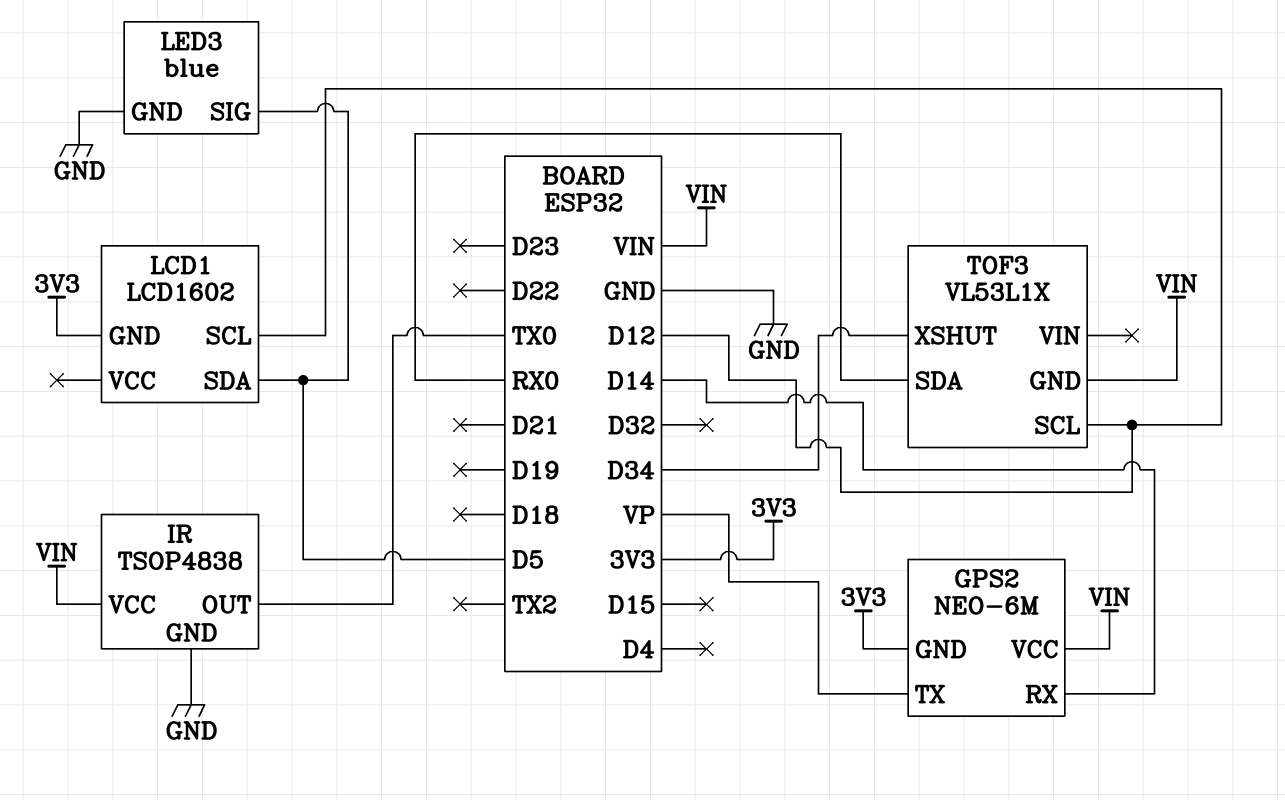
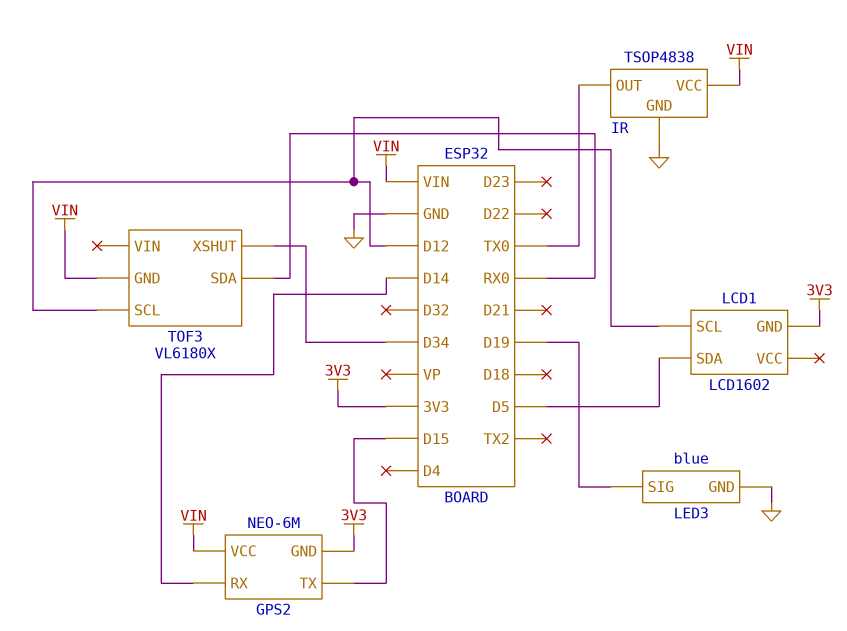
GPS2 pin TX: VP -> D15
LED3 pin SIG: D5 -> D19
TOF3: VL53L1X -> VL6180X

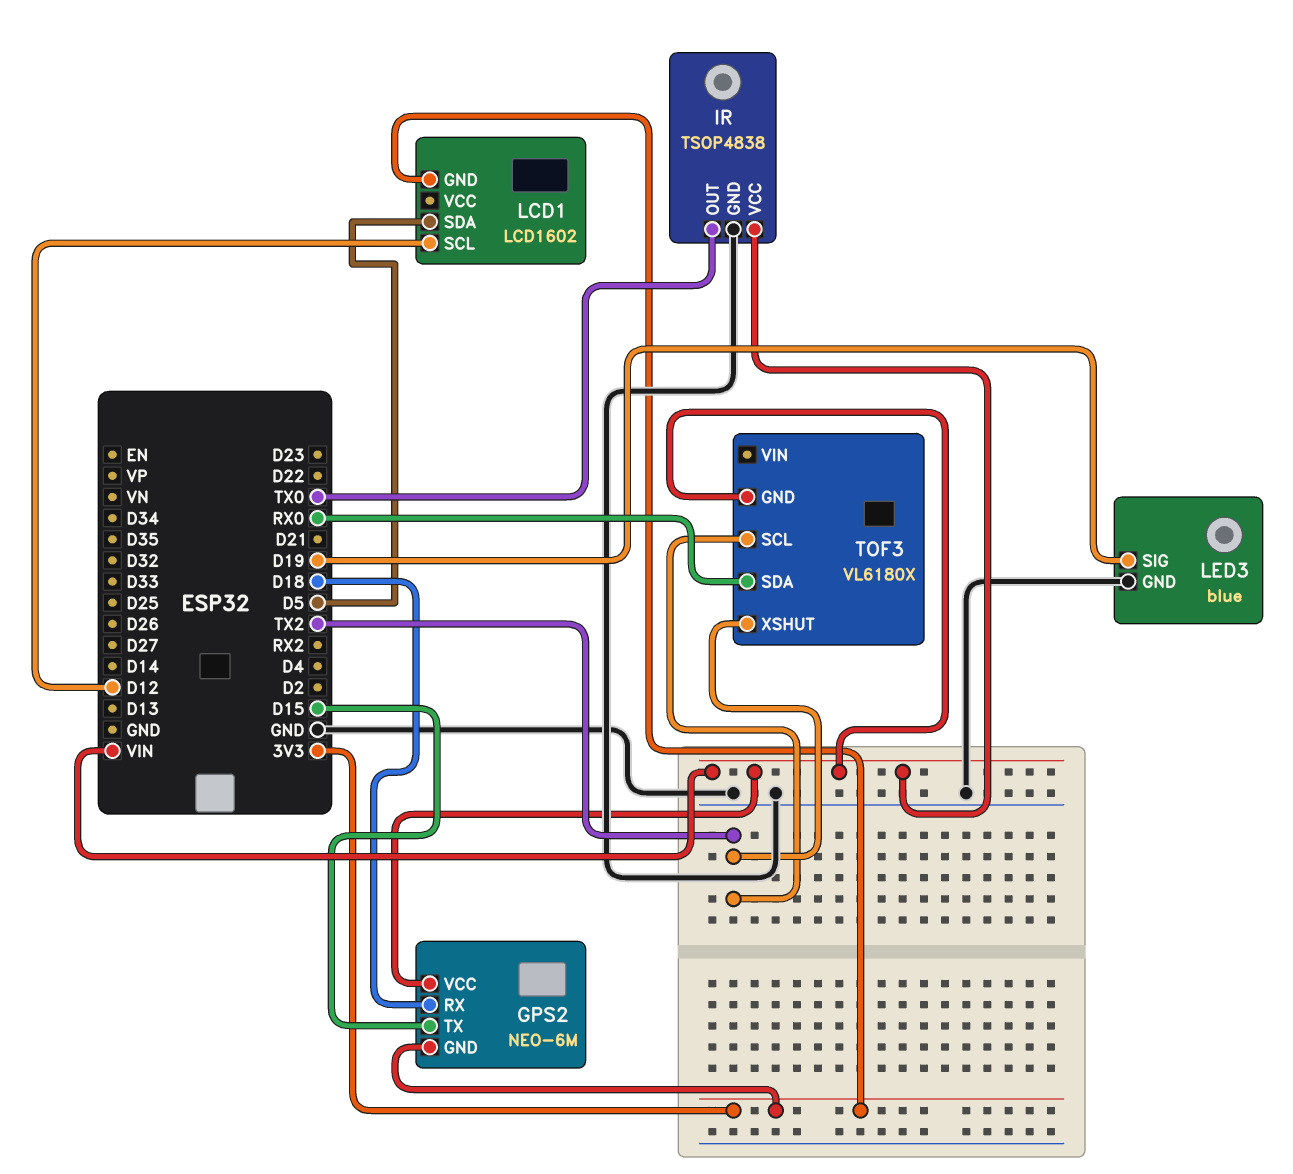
GPS2 pin RX: D14 -> D18
TOF3 pin SCL: D12 -> TX2
TOF3 pin XSHUT: D34 -> TX2

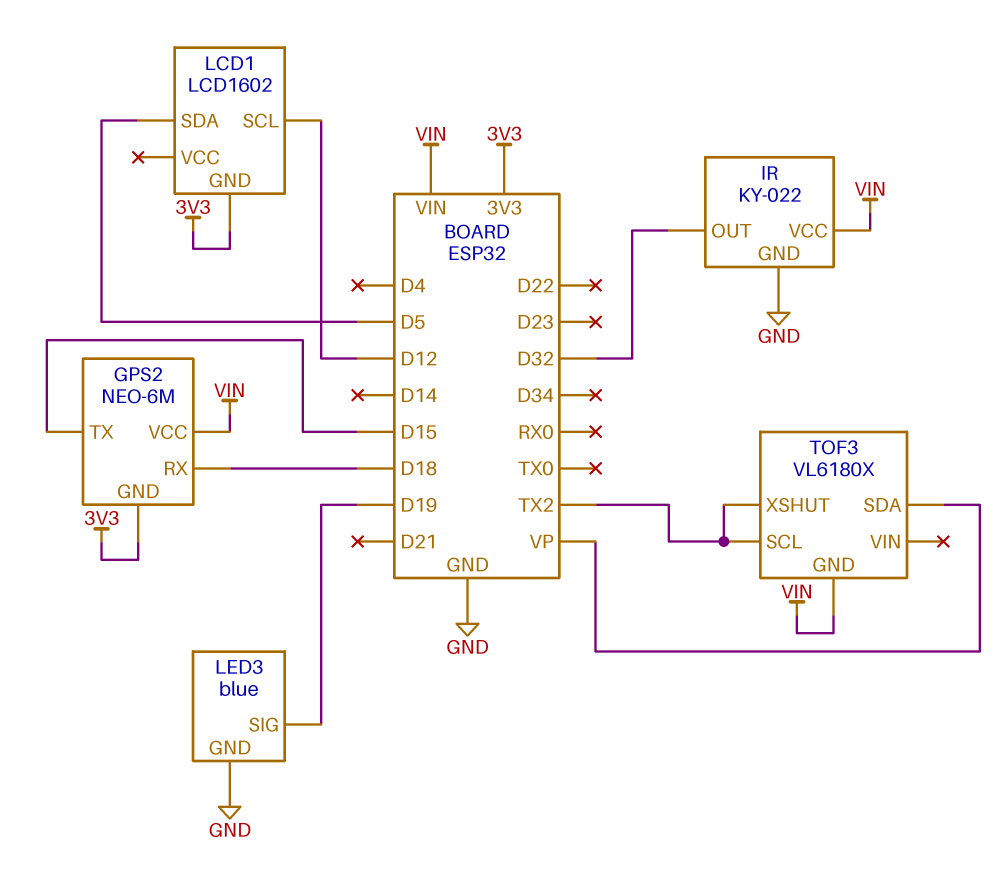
IR: TSOP4838 -> KY-022
IR pin OUT: TX0 -> D32
TOF3 pin SDA: RX0 -> VP

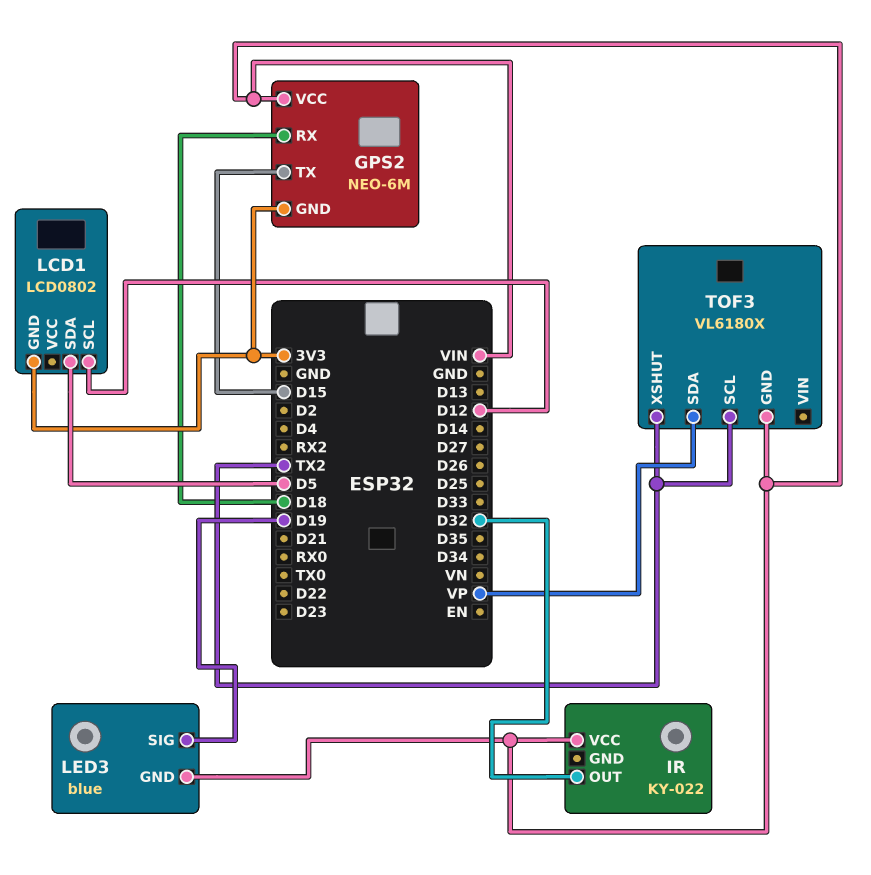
IR pin GND: GND -> none
LCD1: LCD1602 -> LCD0802
LED3 pin GND: GND -> VIN

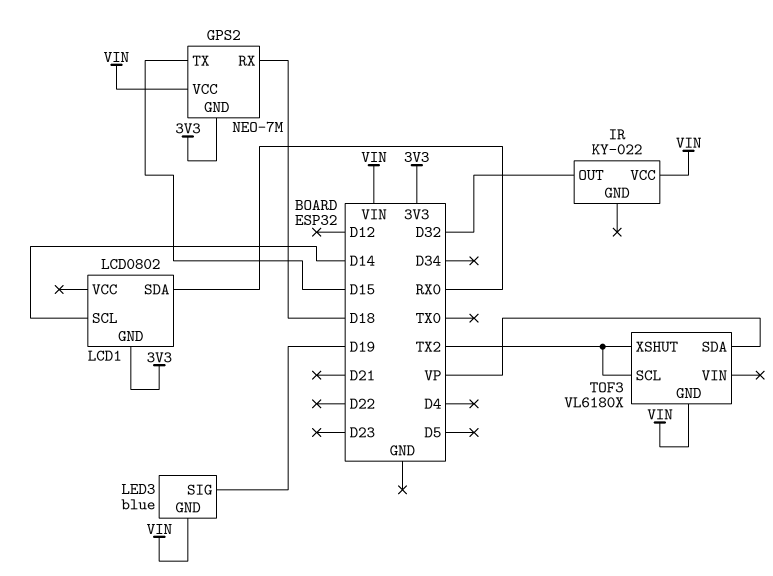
GPS2: NEO-6M -> NEO-7M
LCD1 pin SCL: D12 -> D14
LCD1 pin SDA: D5 -> RX0

